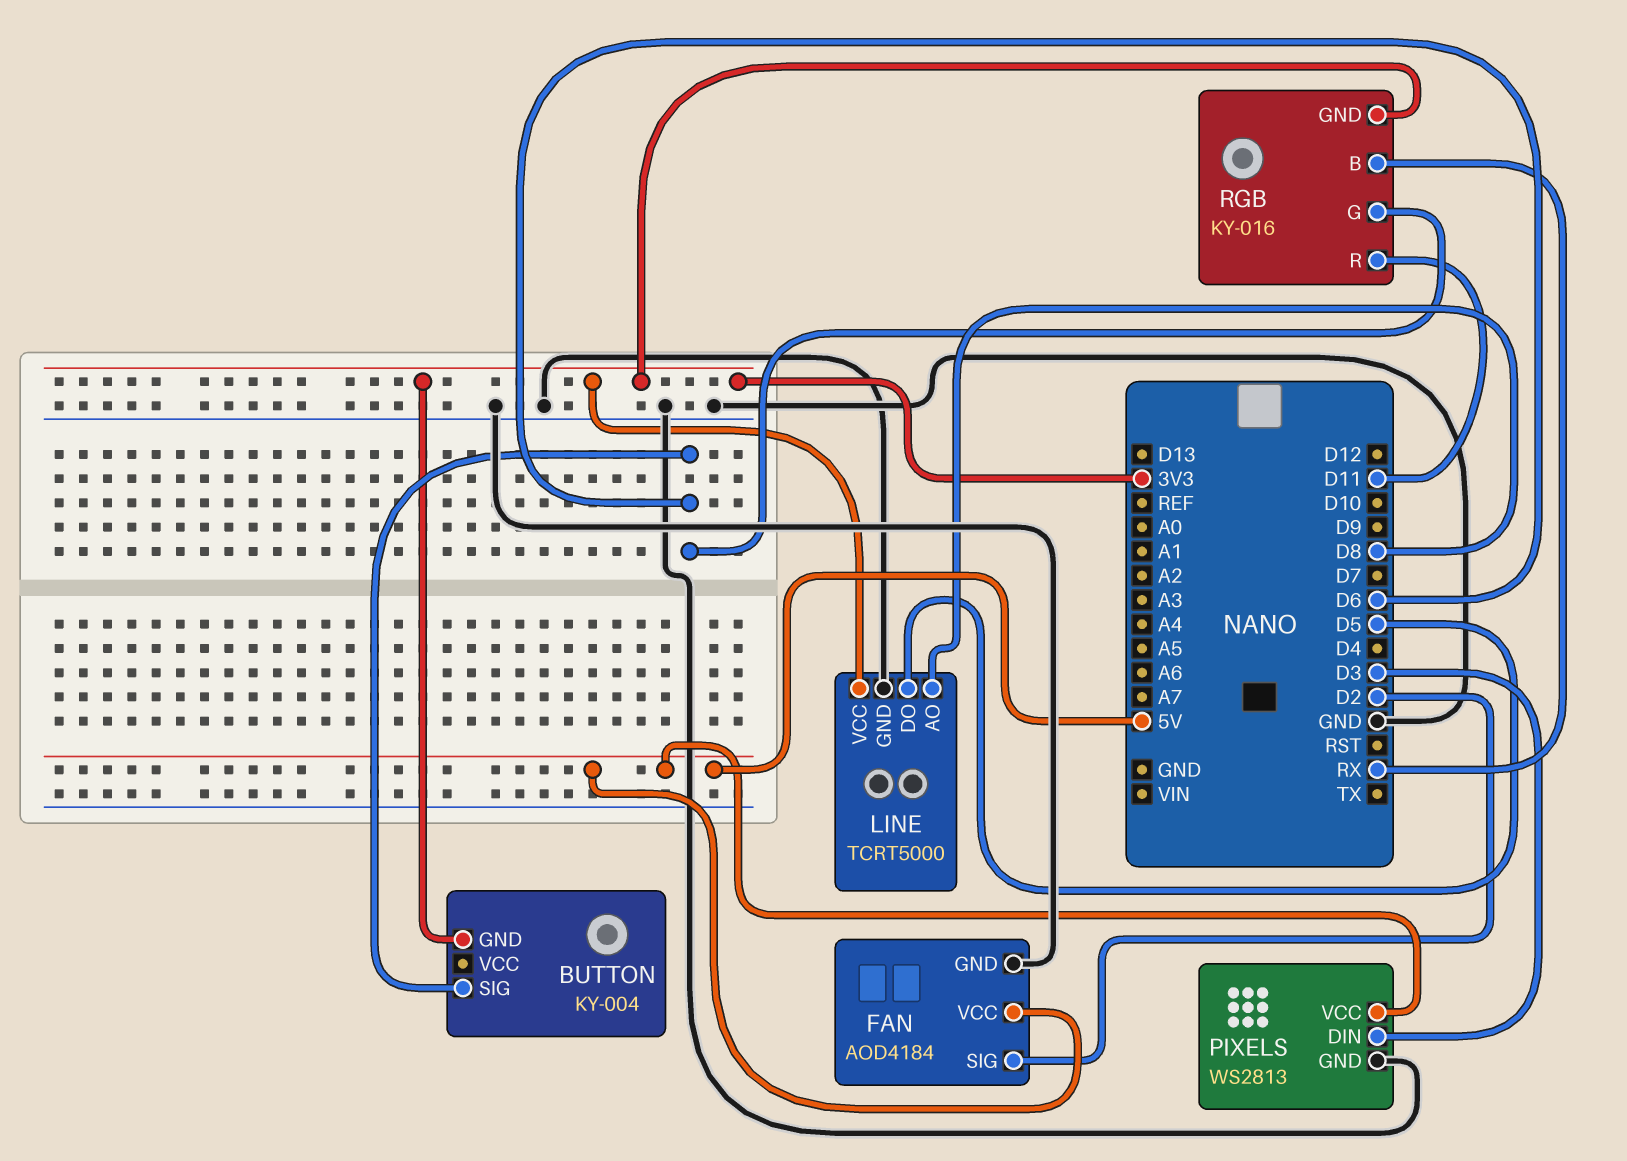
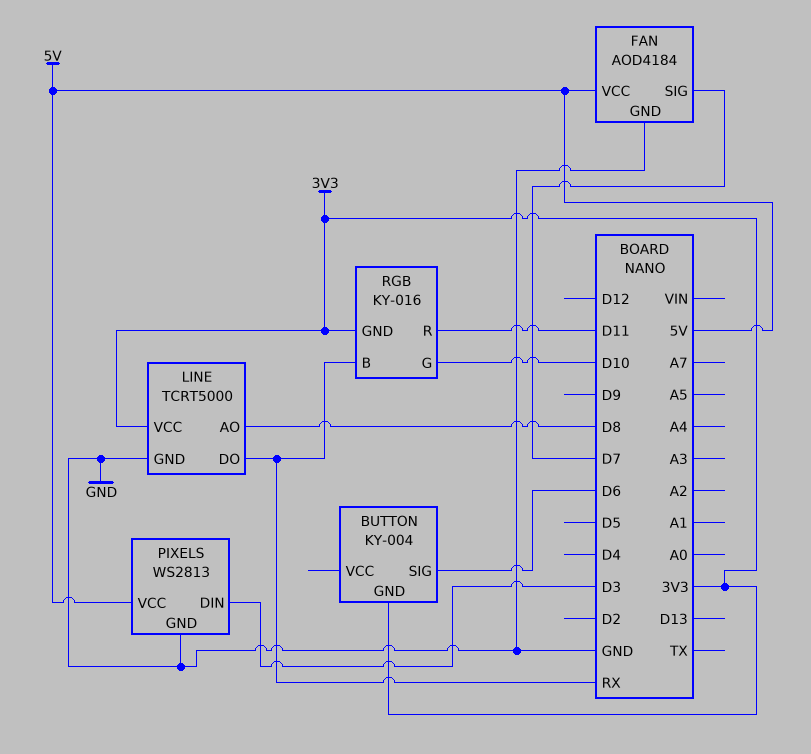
FAN pin SIG: D2 -> D7
LINE pin DO: D5 -> RX
RGB pin G: D6 -> D10

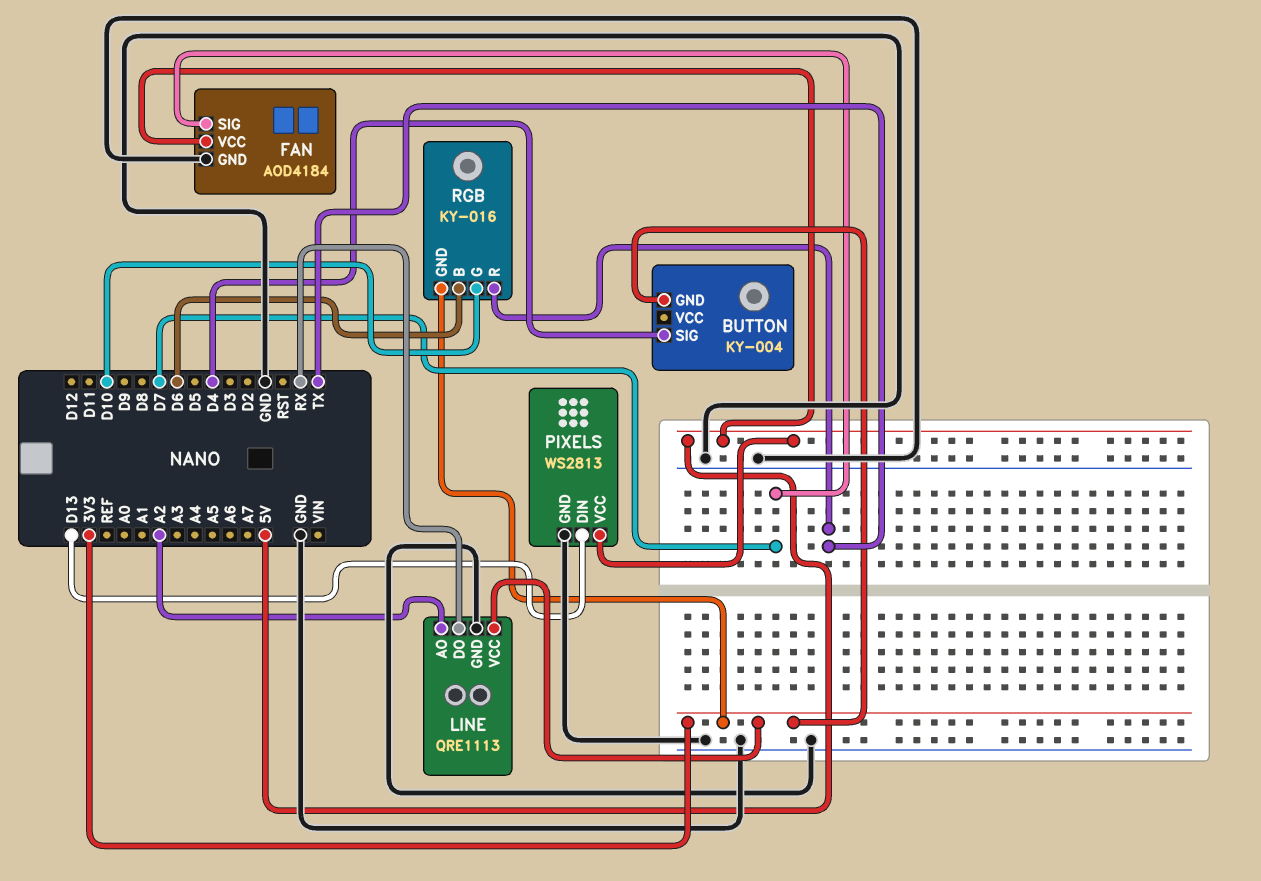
BUTTON pin SIG: D6 -> D4
LINE: TCRT5000 -> QRE1113
LINE pin AO: D8 -> A2
PIXELS pin DIN: D3 -> D13
RGB pin B: RX -> D6
RGB pin R: D11 -> TX

